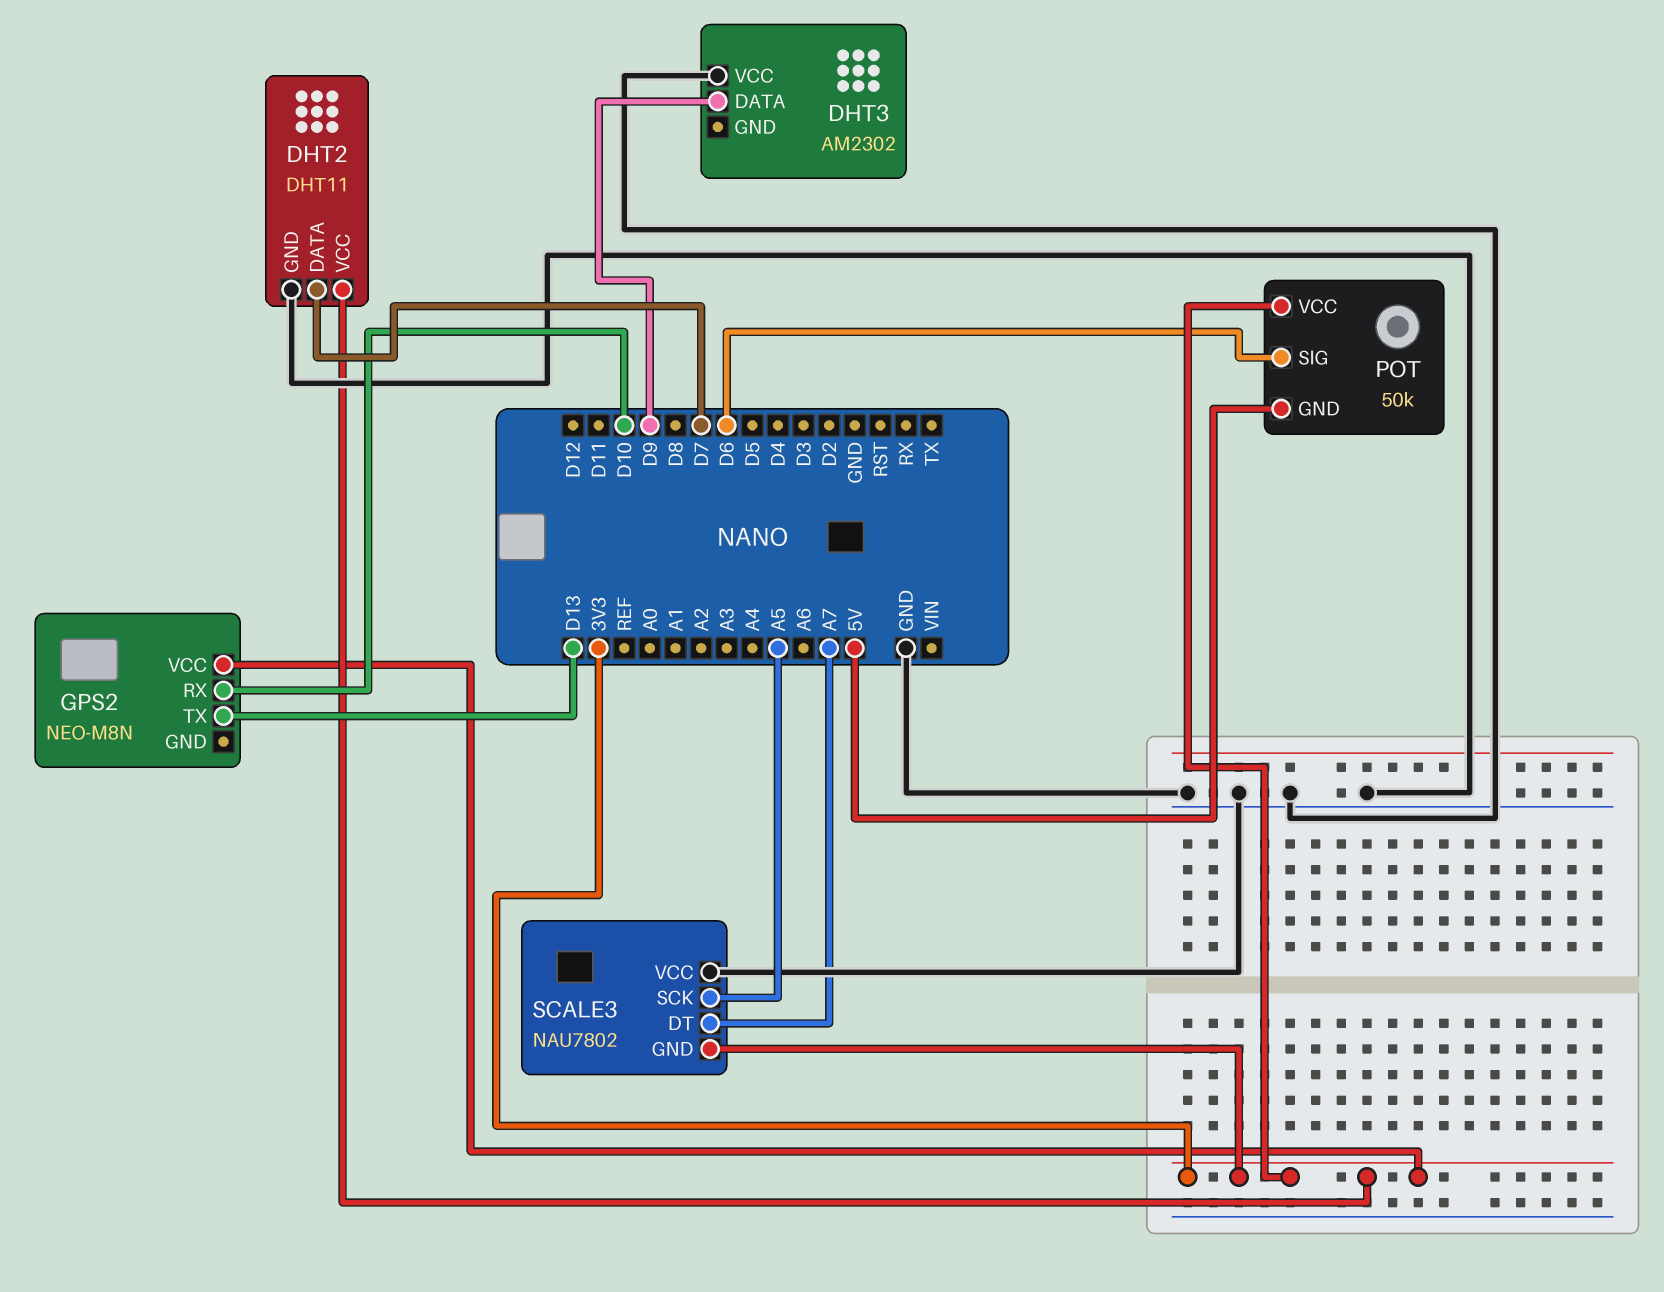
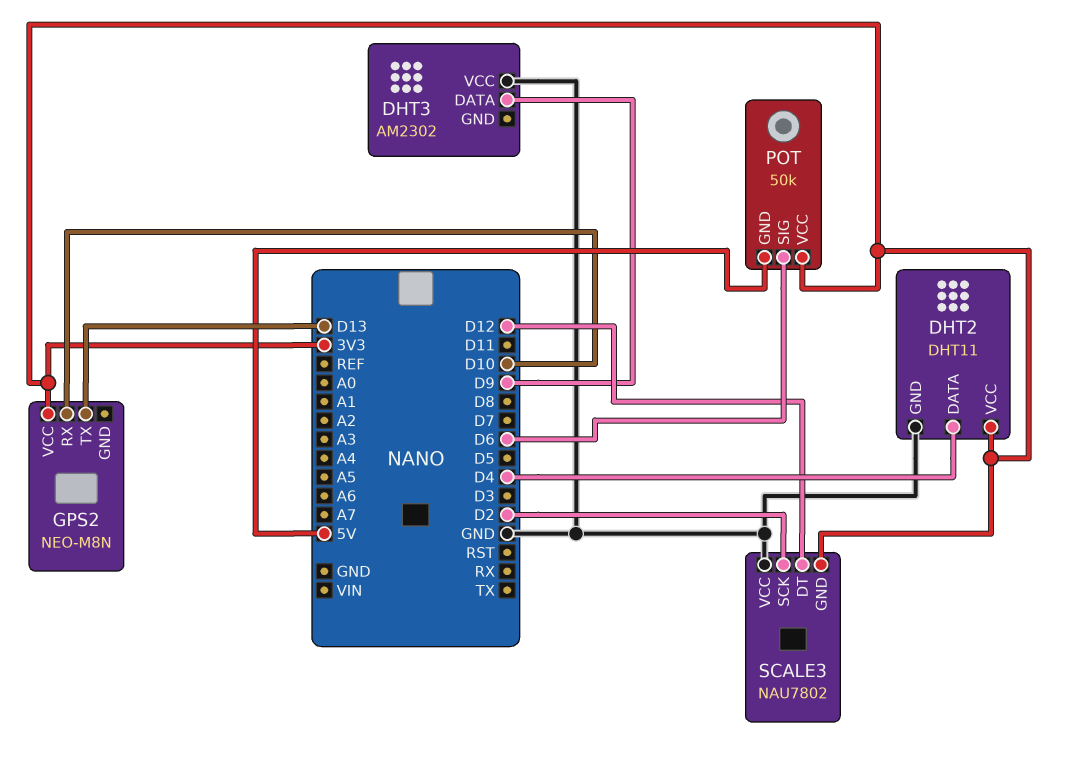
DHT2 pin DATA: D7 -> D4
SCALE3 pin DT: A7 -> D12
SCALE3 pin SCK: A5 -> D2

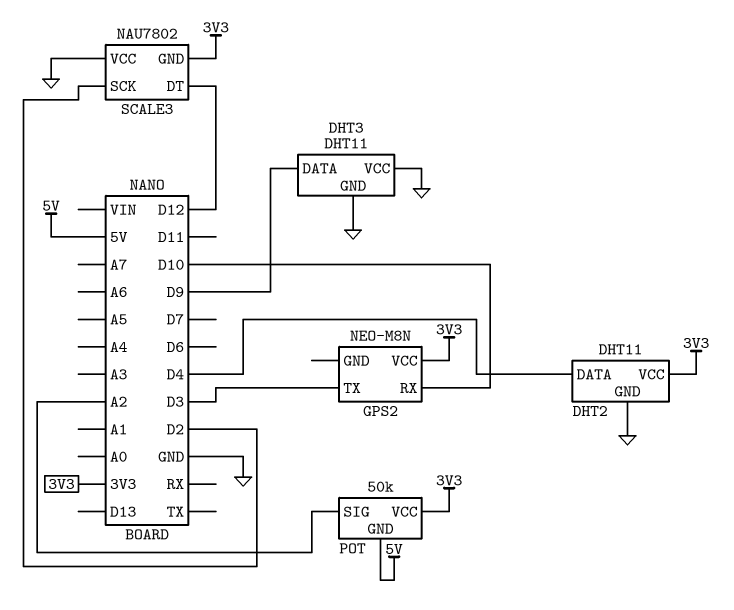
DHT3: AM2302 -> DHT11
DHT3 pin GND: none -> GND
GPS2 pin TX: D13 -> D3
POT pin SIG: D6 -> A2

